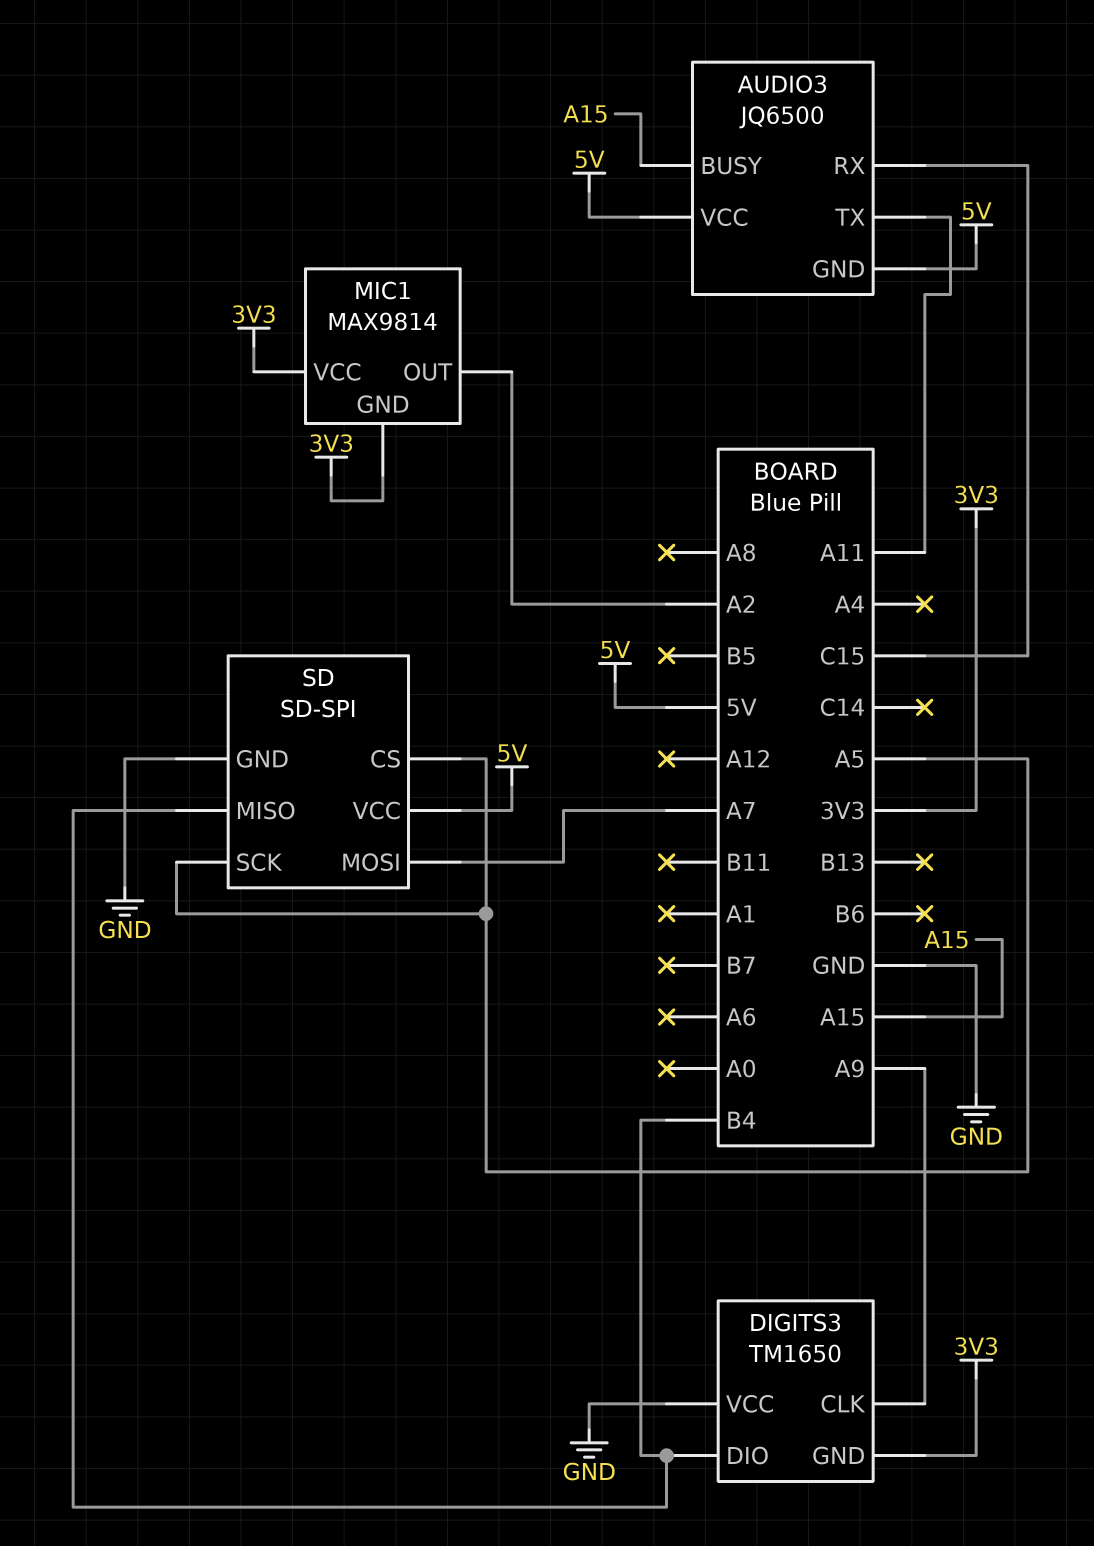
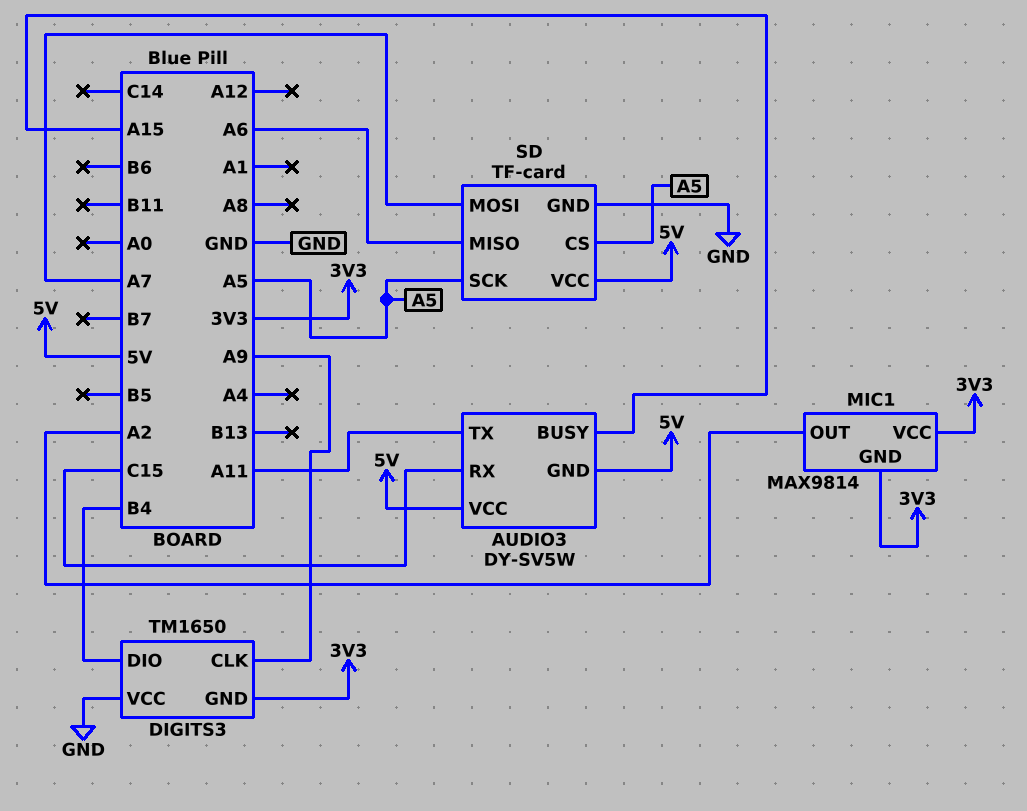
AUDIO3: JQ6500 -> DY-SV5W
SD: SD-SPI -> TF-card
SD pin MISO: B4 -> A6

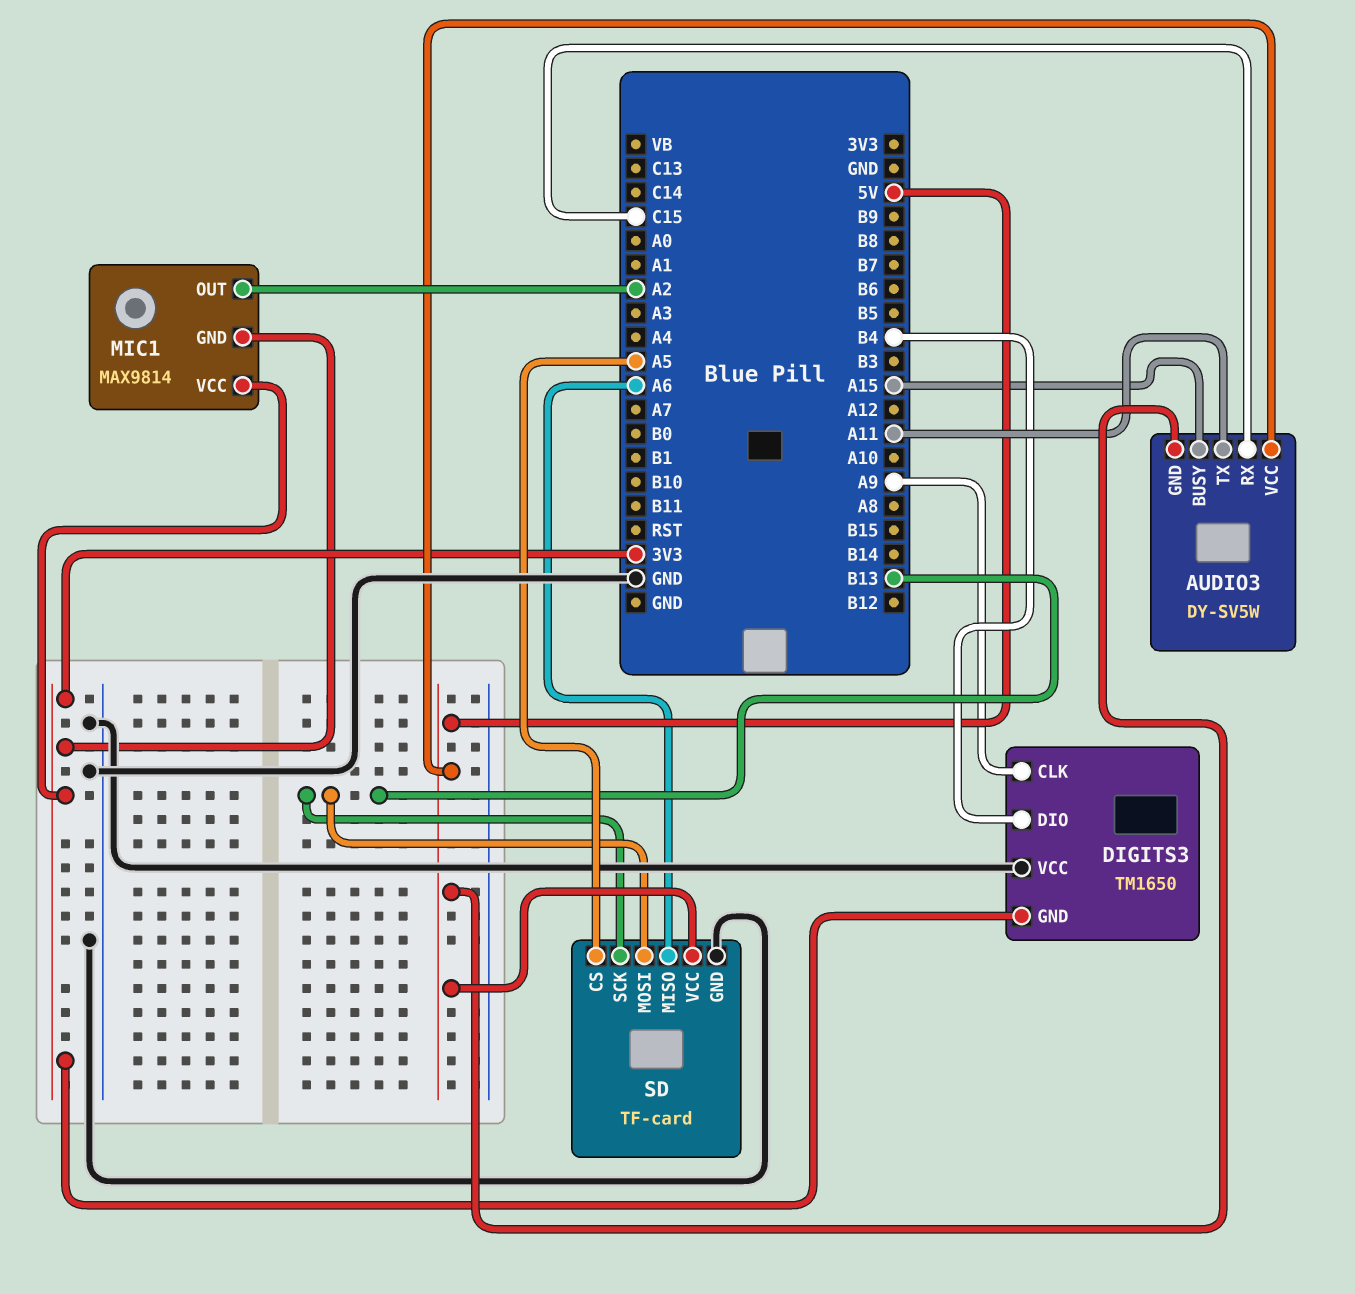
SD pin MOSI: A7 -> B13
SD pin SCK: A5 -> B13

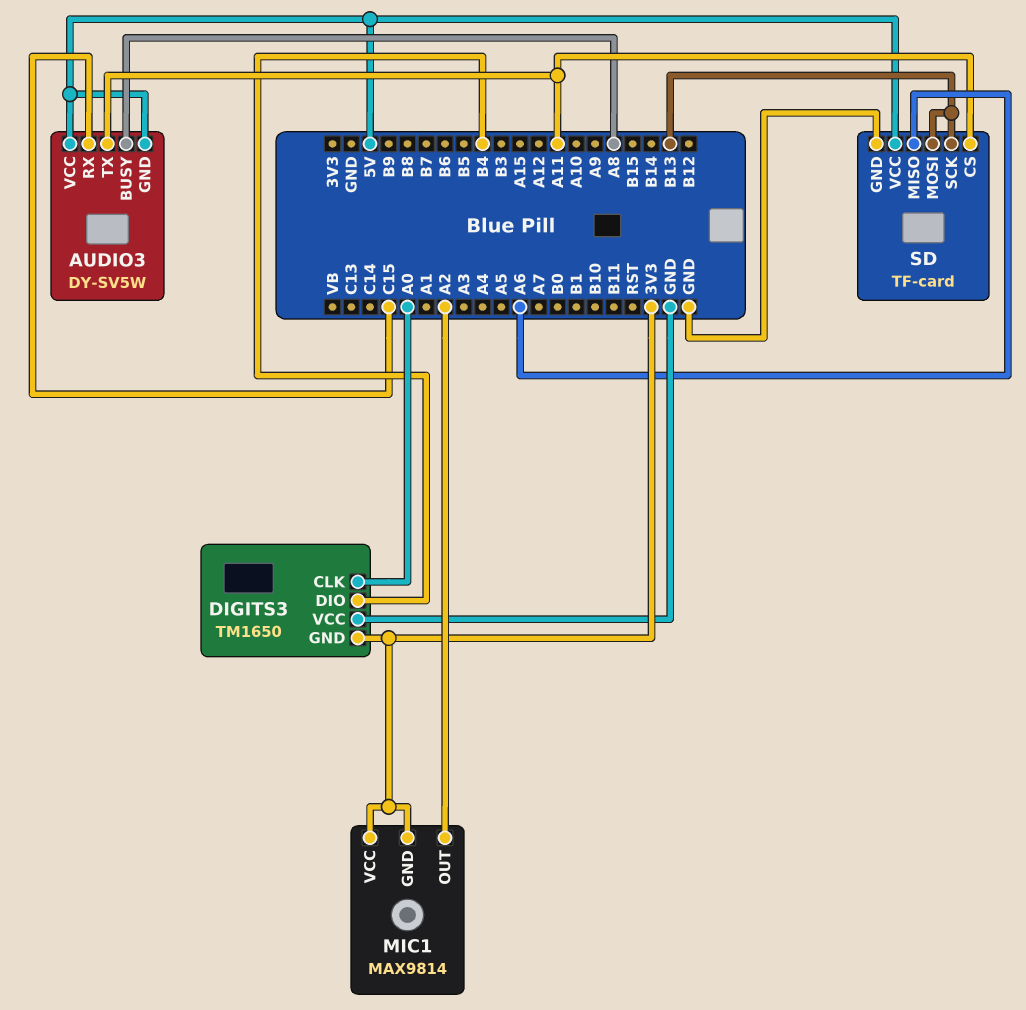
AUDIO3 pin BUSY: A15 -> A8
DIGITS3 pin CLK: A9 -> A0
SD pin CS: A5 -> A11

